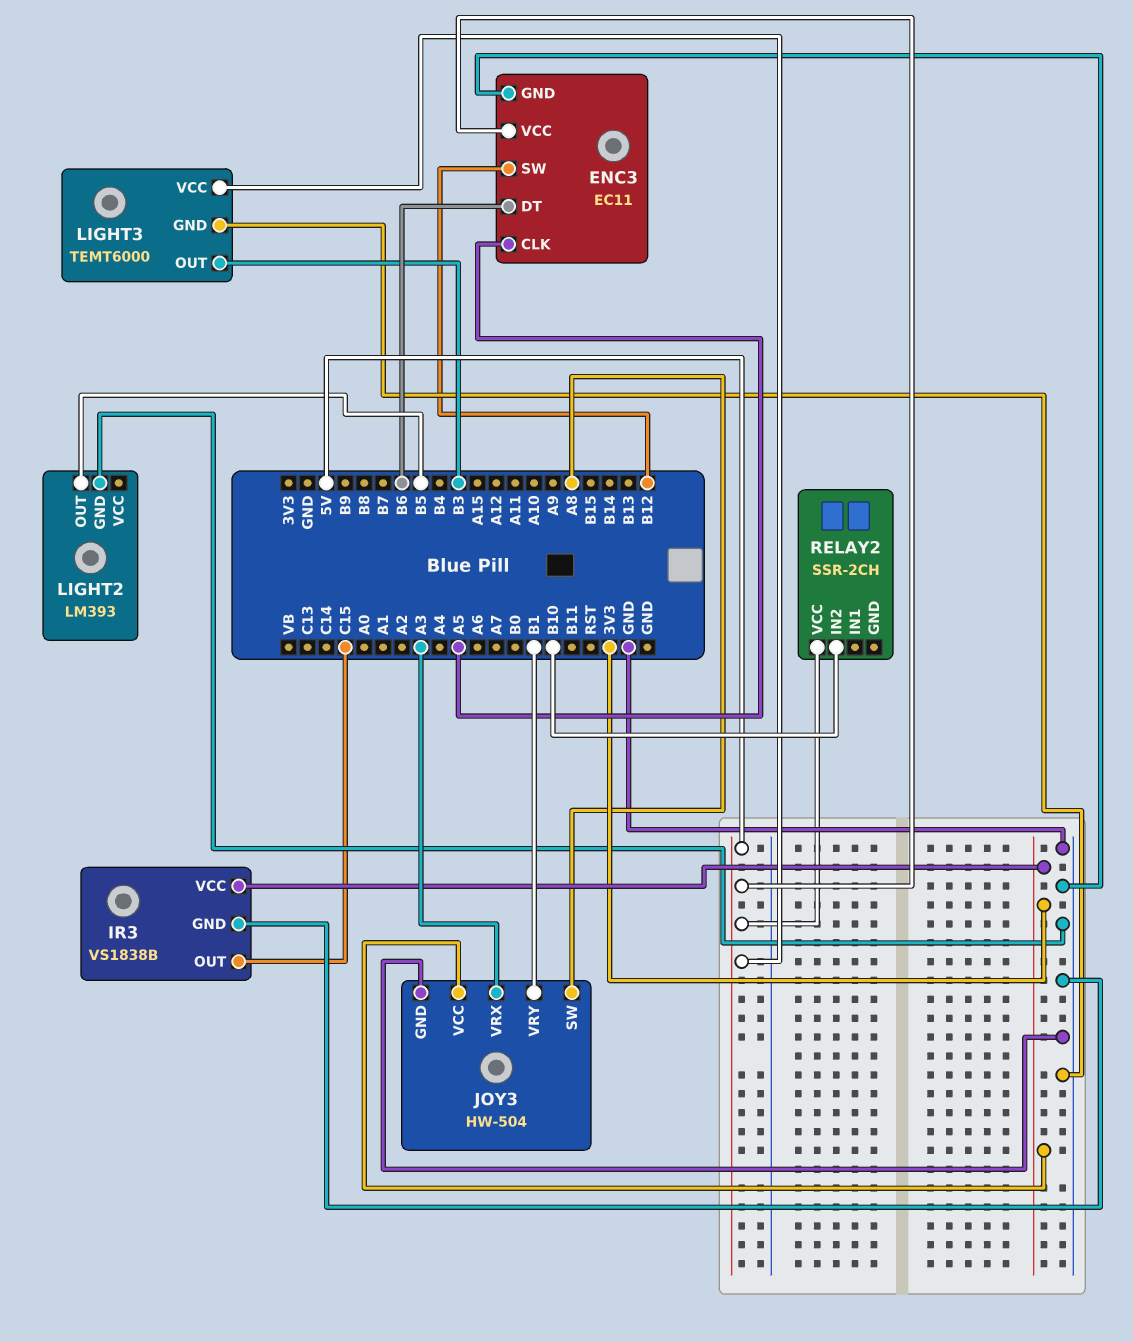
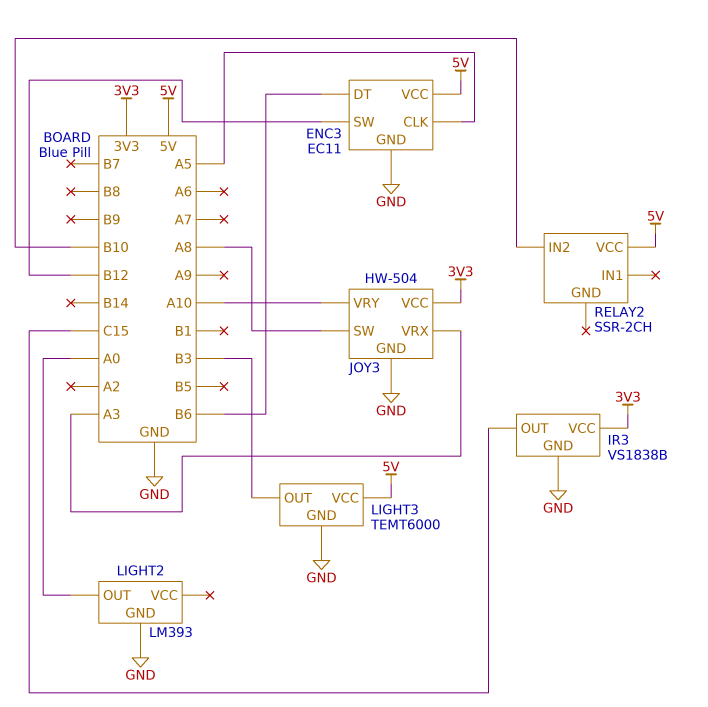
JOY3 pin VRY: B1 -> A10
LIGHT2 pin OUT: B5 -> A0

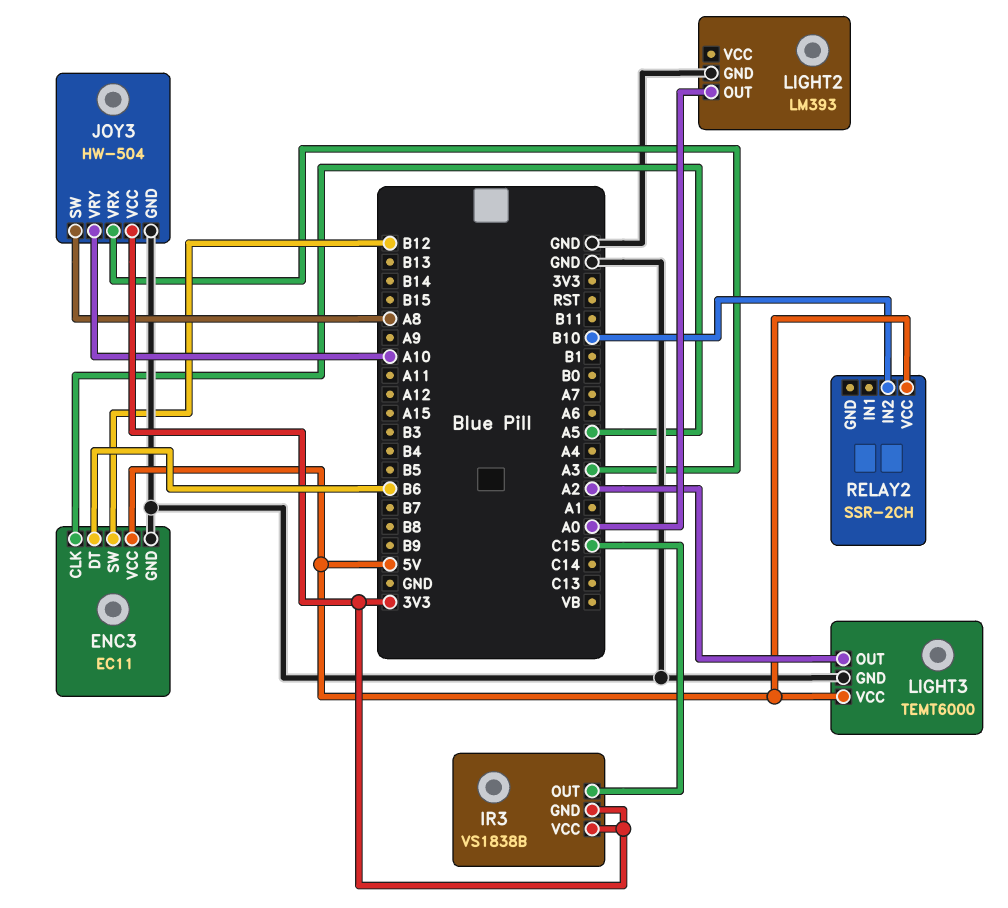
IR3 pin GND: GND -> 3V3
LIGHT3 pin OUT: B3 -> A2

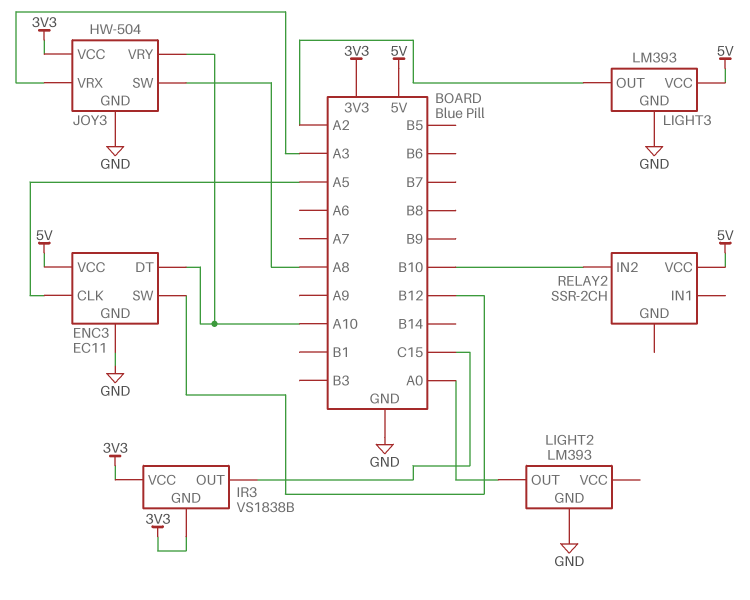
ENC3 pin DT: B6 -> A10
LIGHT3: TEMT6000 -> LM393

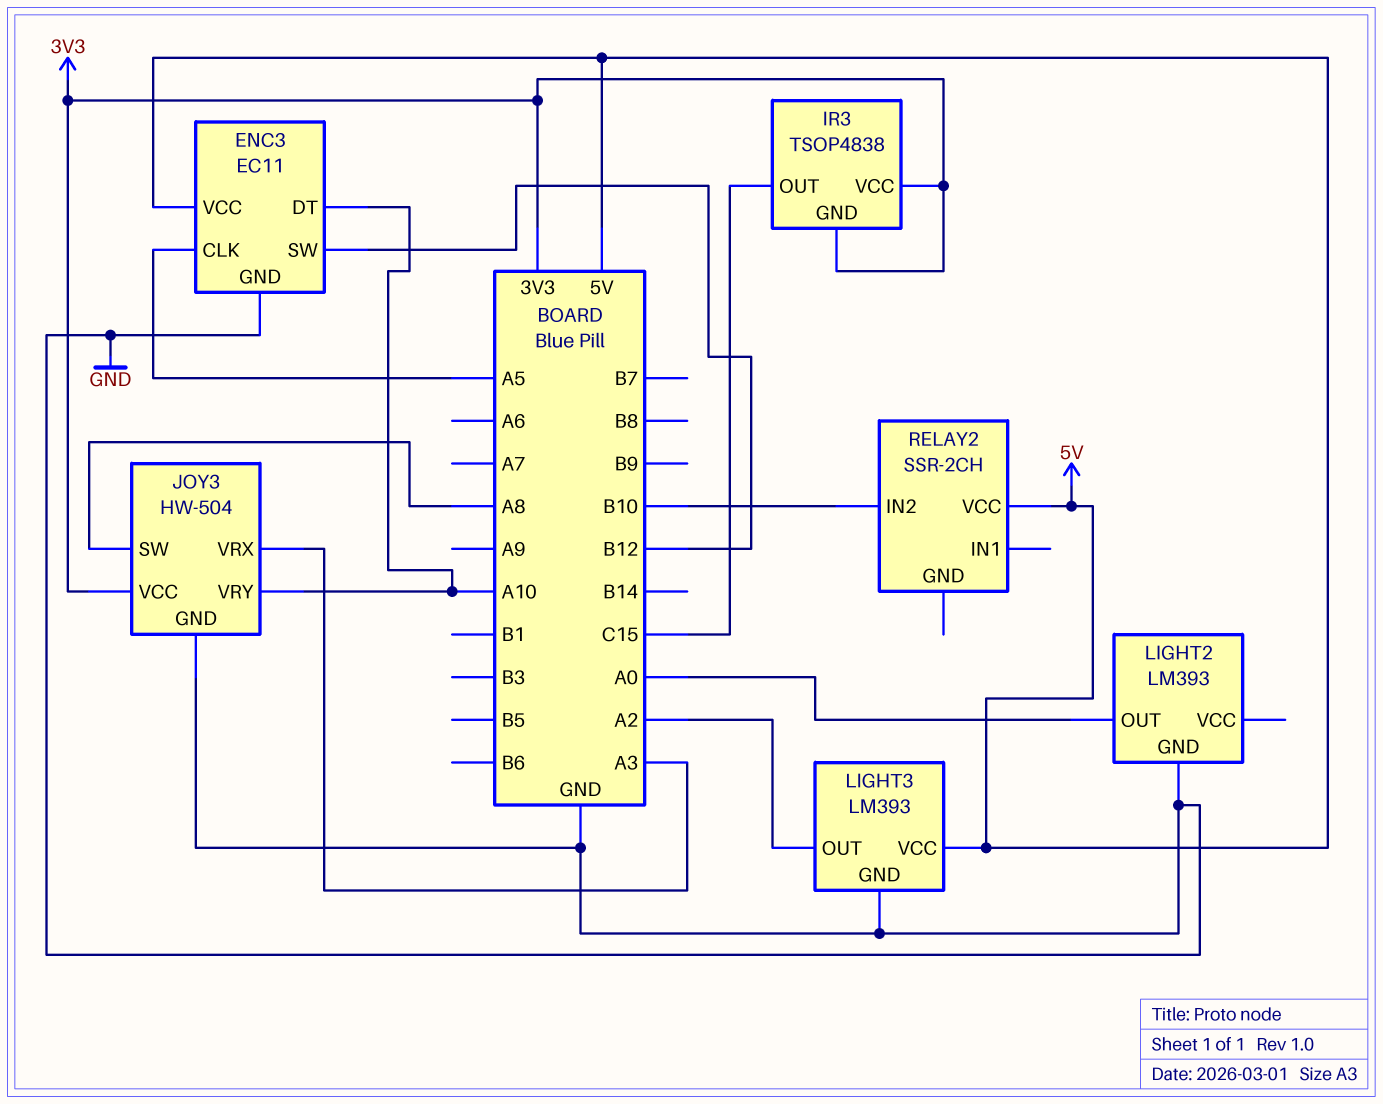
IR3: VS1838B -> TSOP4838

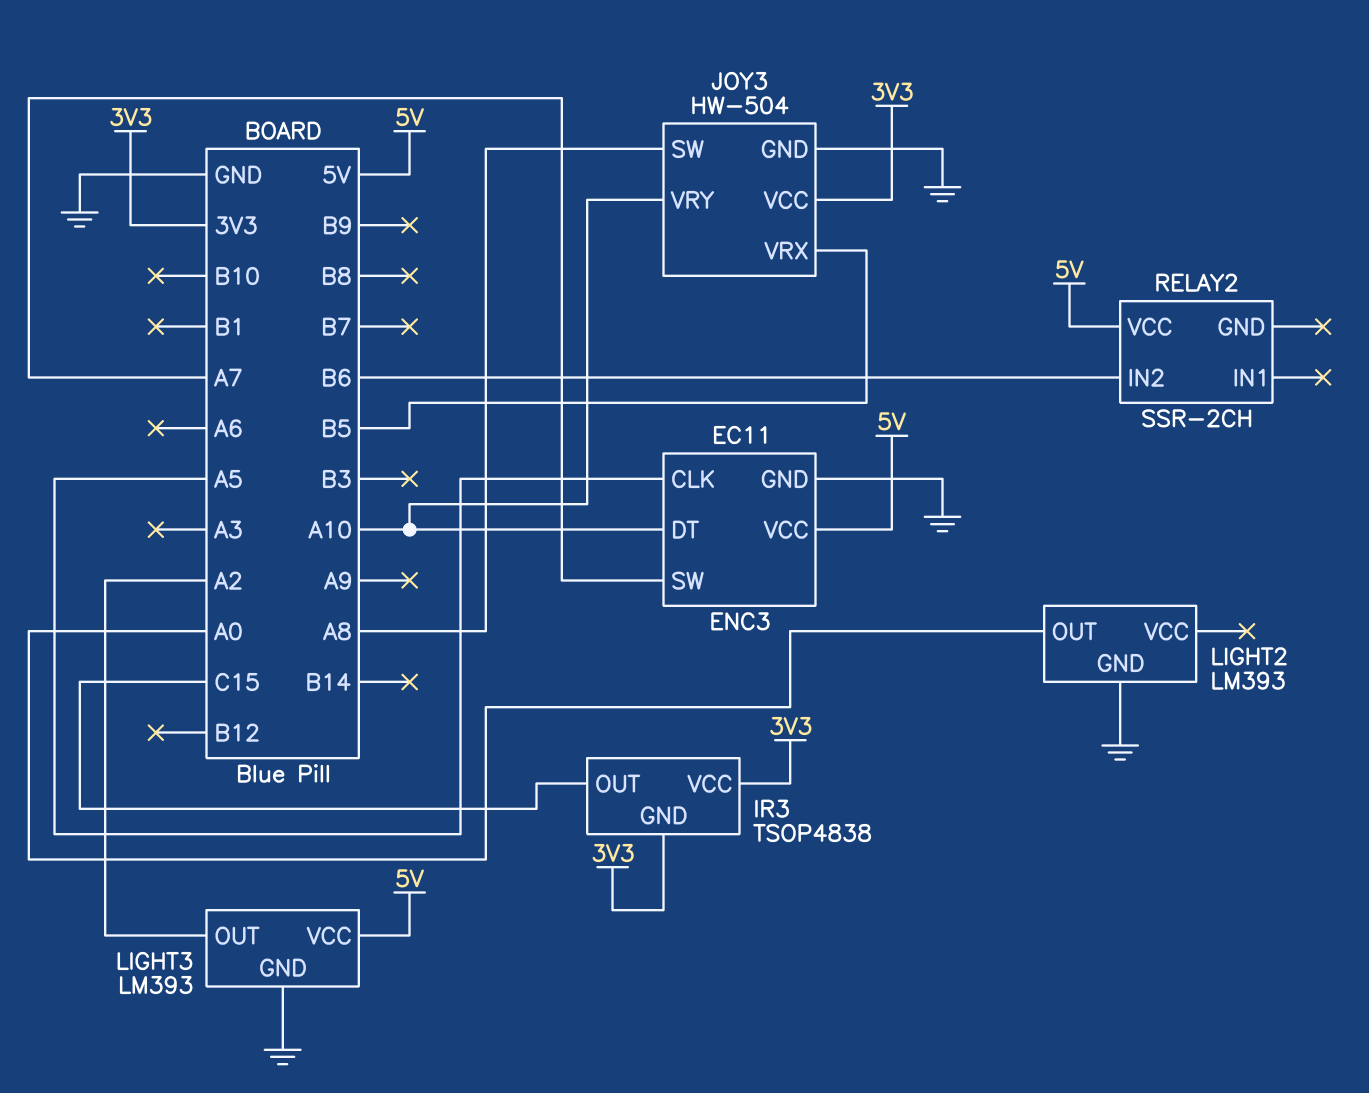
ENC3 pin SW: B12 -> A7
JOY3 pin VRX: A3 -> B5
RELAY2 pin IN2: B10 -> B6

